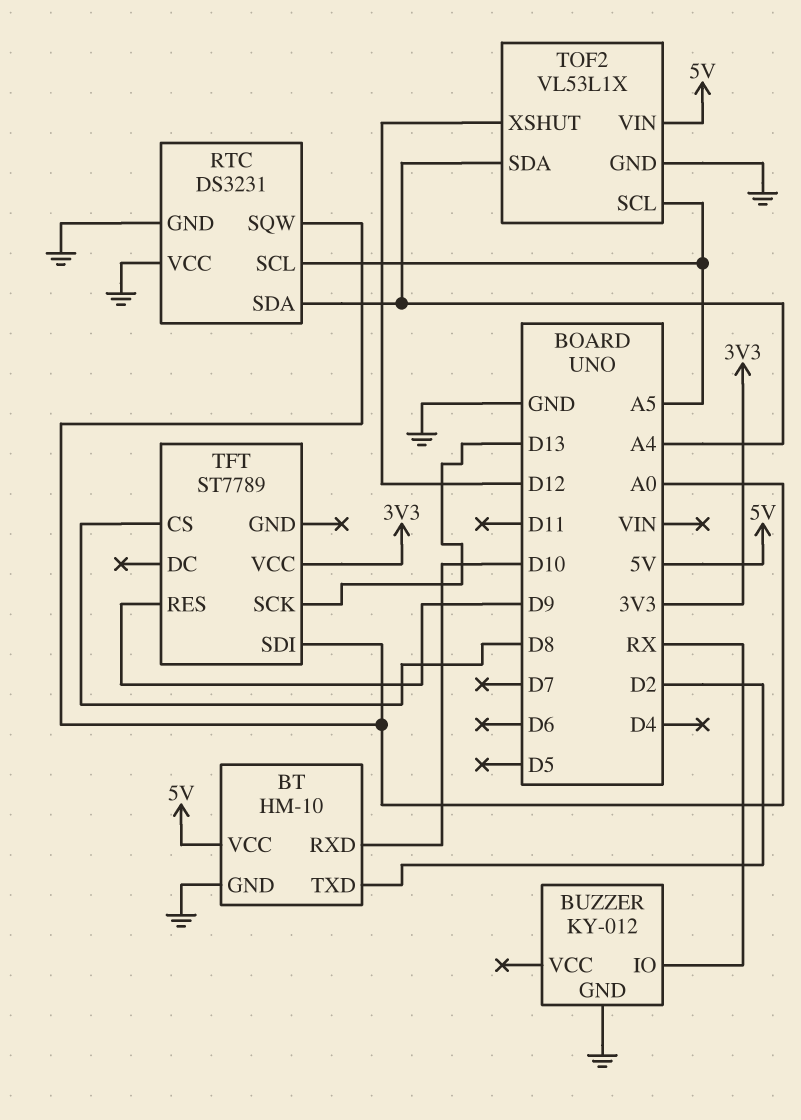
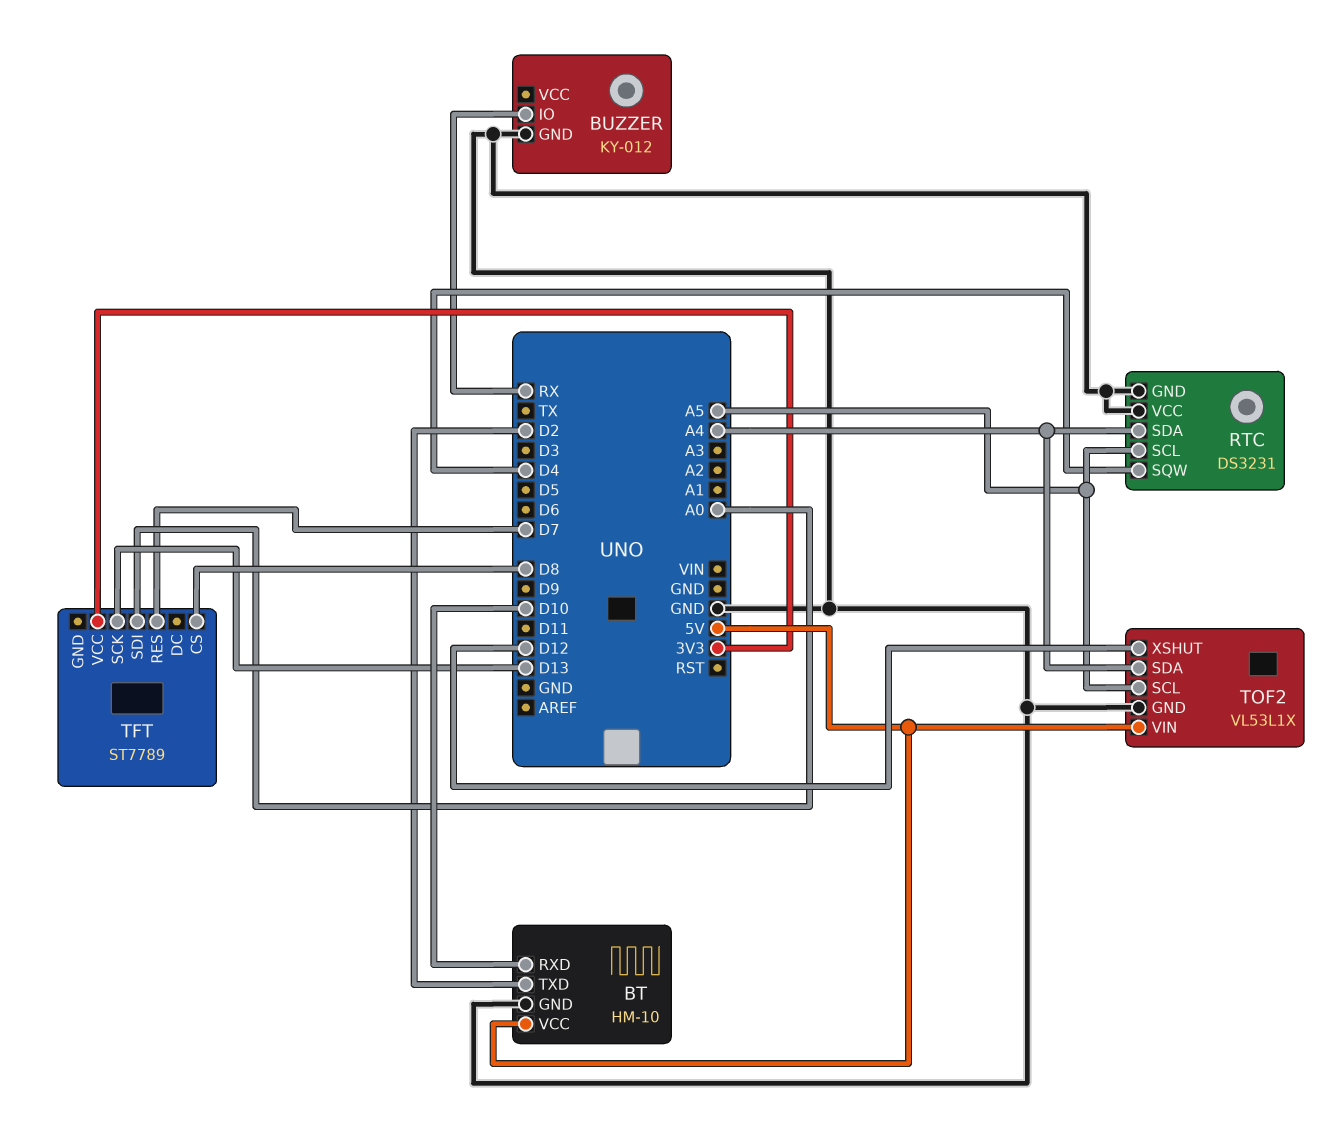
RTC pin SQW: A0 -> D4
TFT pin RES: D9 -> D7

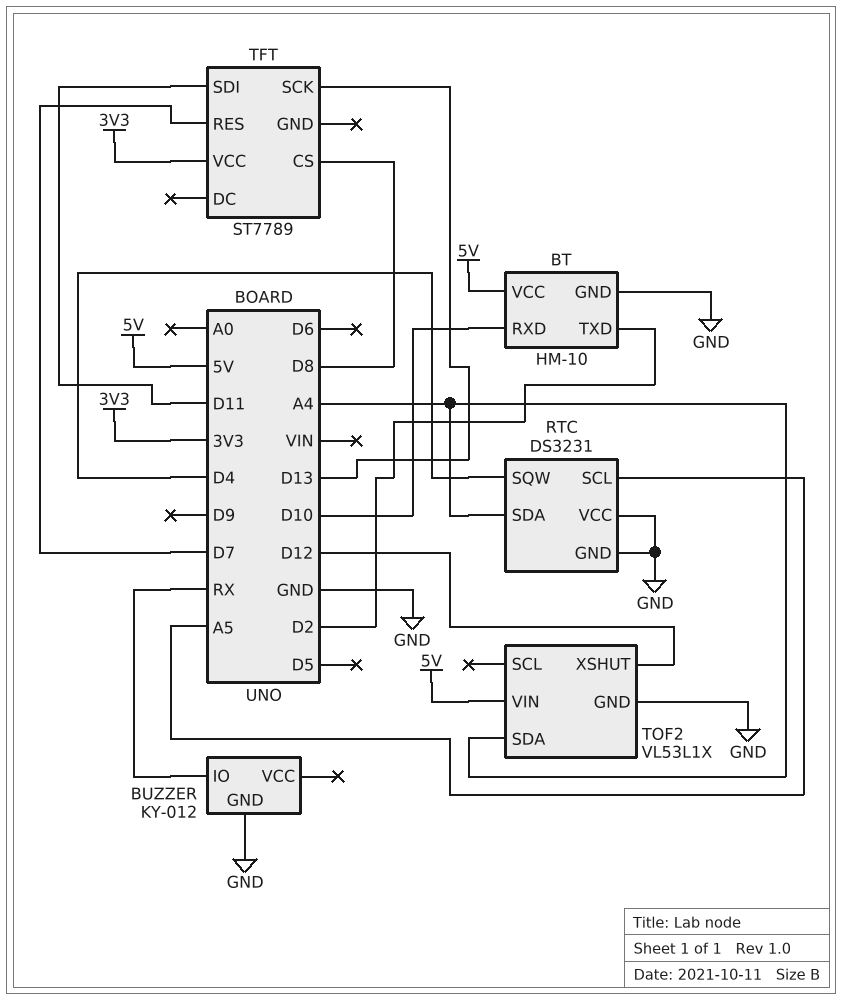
TFT pin SDI: A0 -> D11
TOF2 pin SCL: A5 -> none

